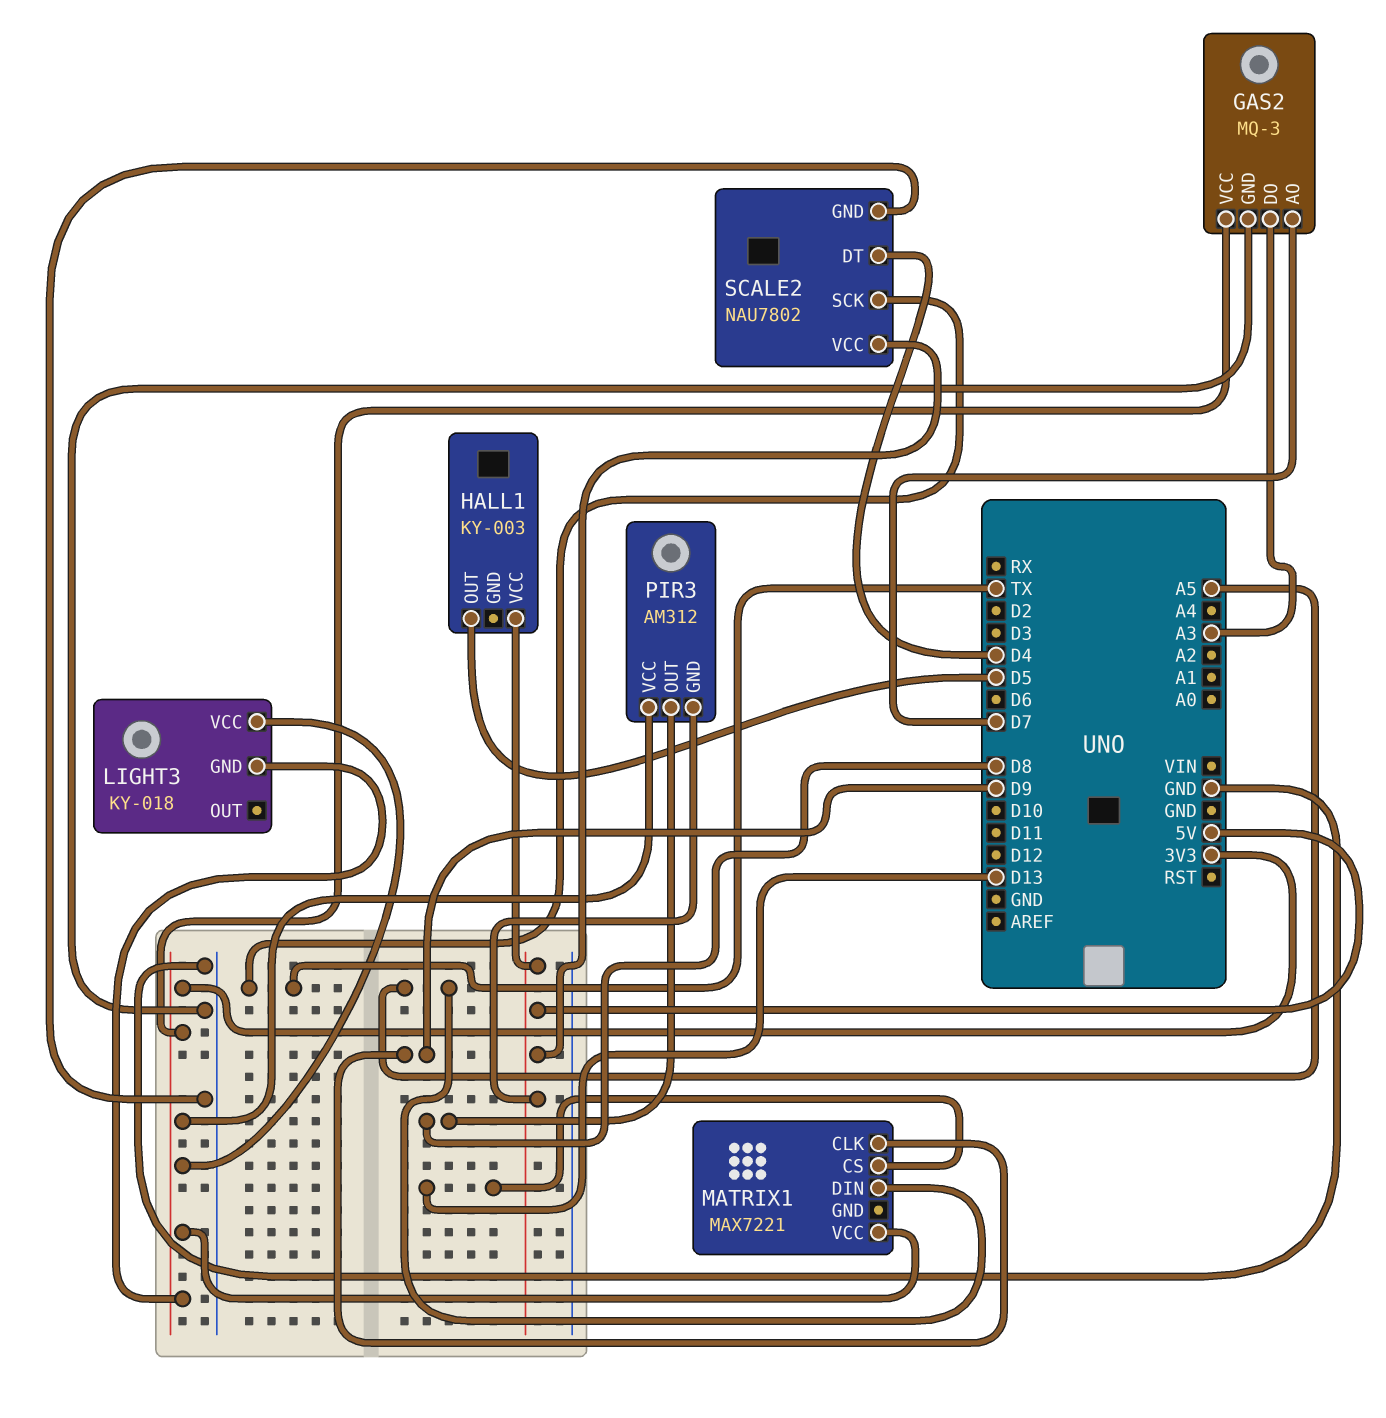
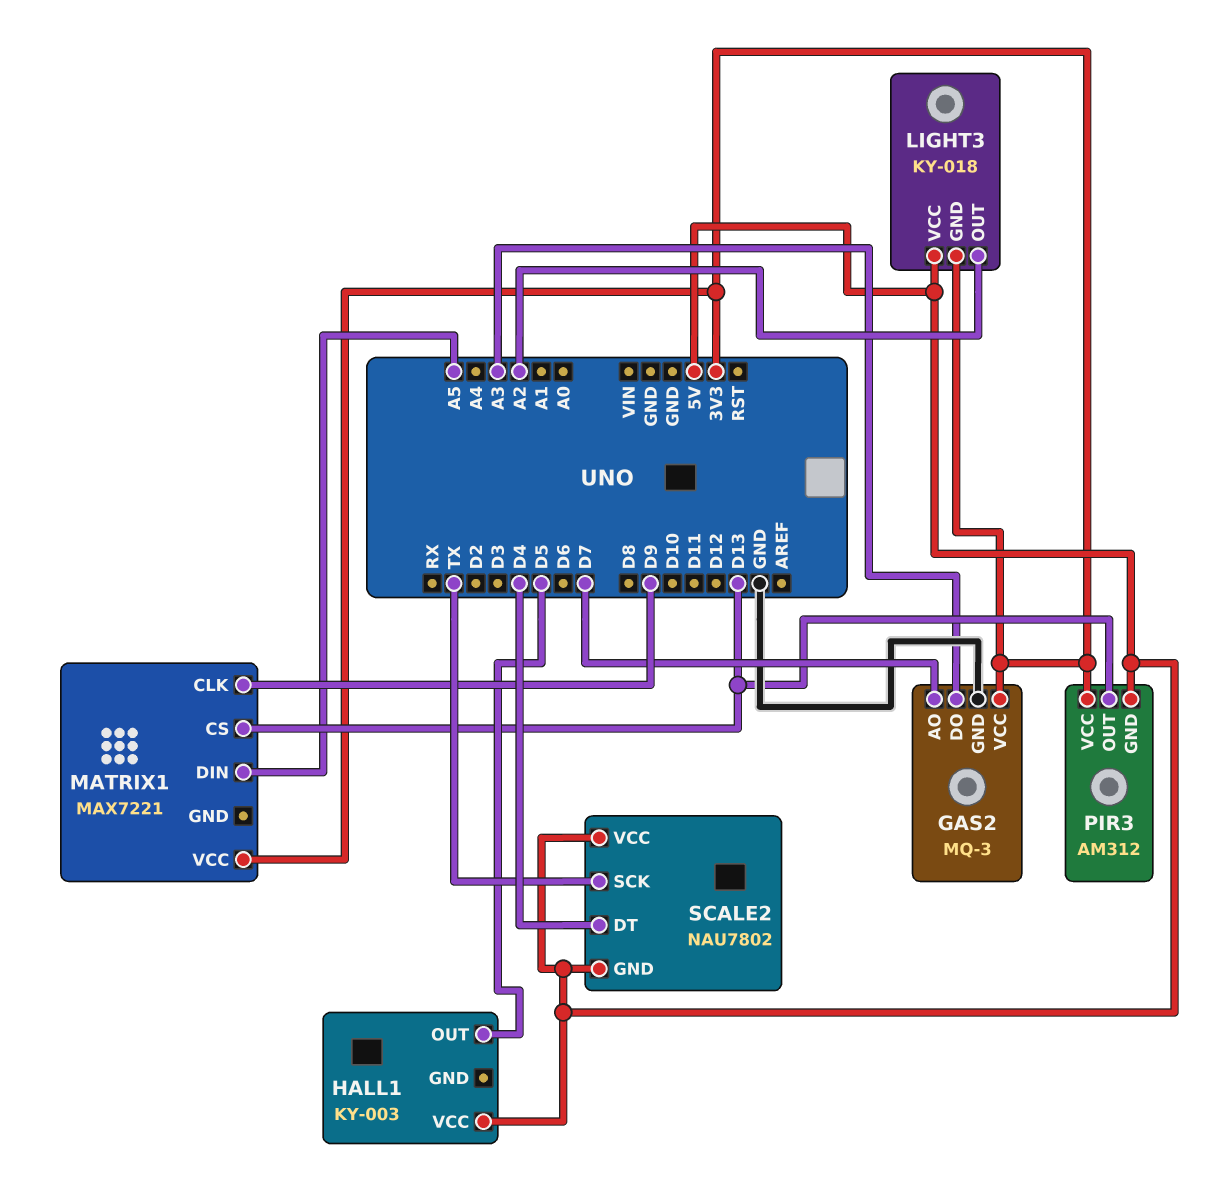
LIGHT3 pin OUT: none -> A2
LIGHT3 pin VCC: 3V3 -> 5V
PIR3 pin OUT: D8 -> D13
SCALE2 pin GND: GND -> 5V

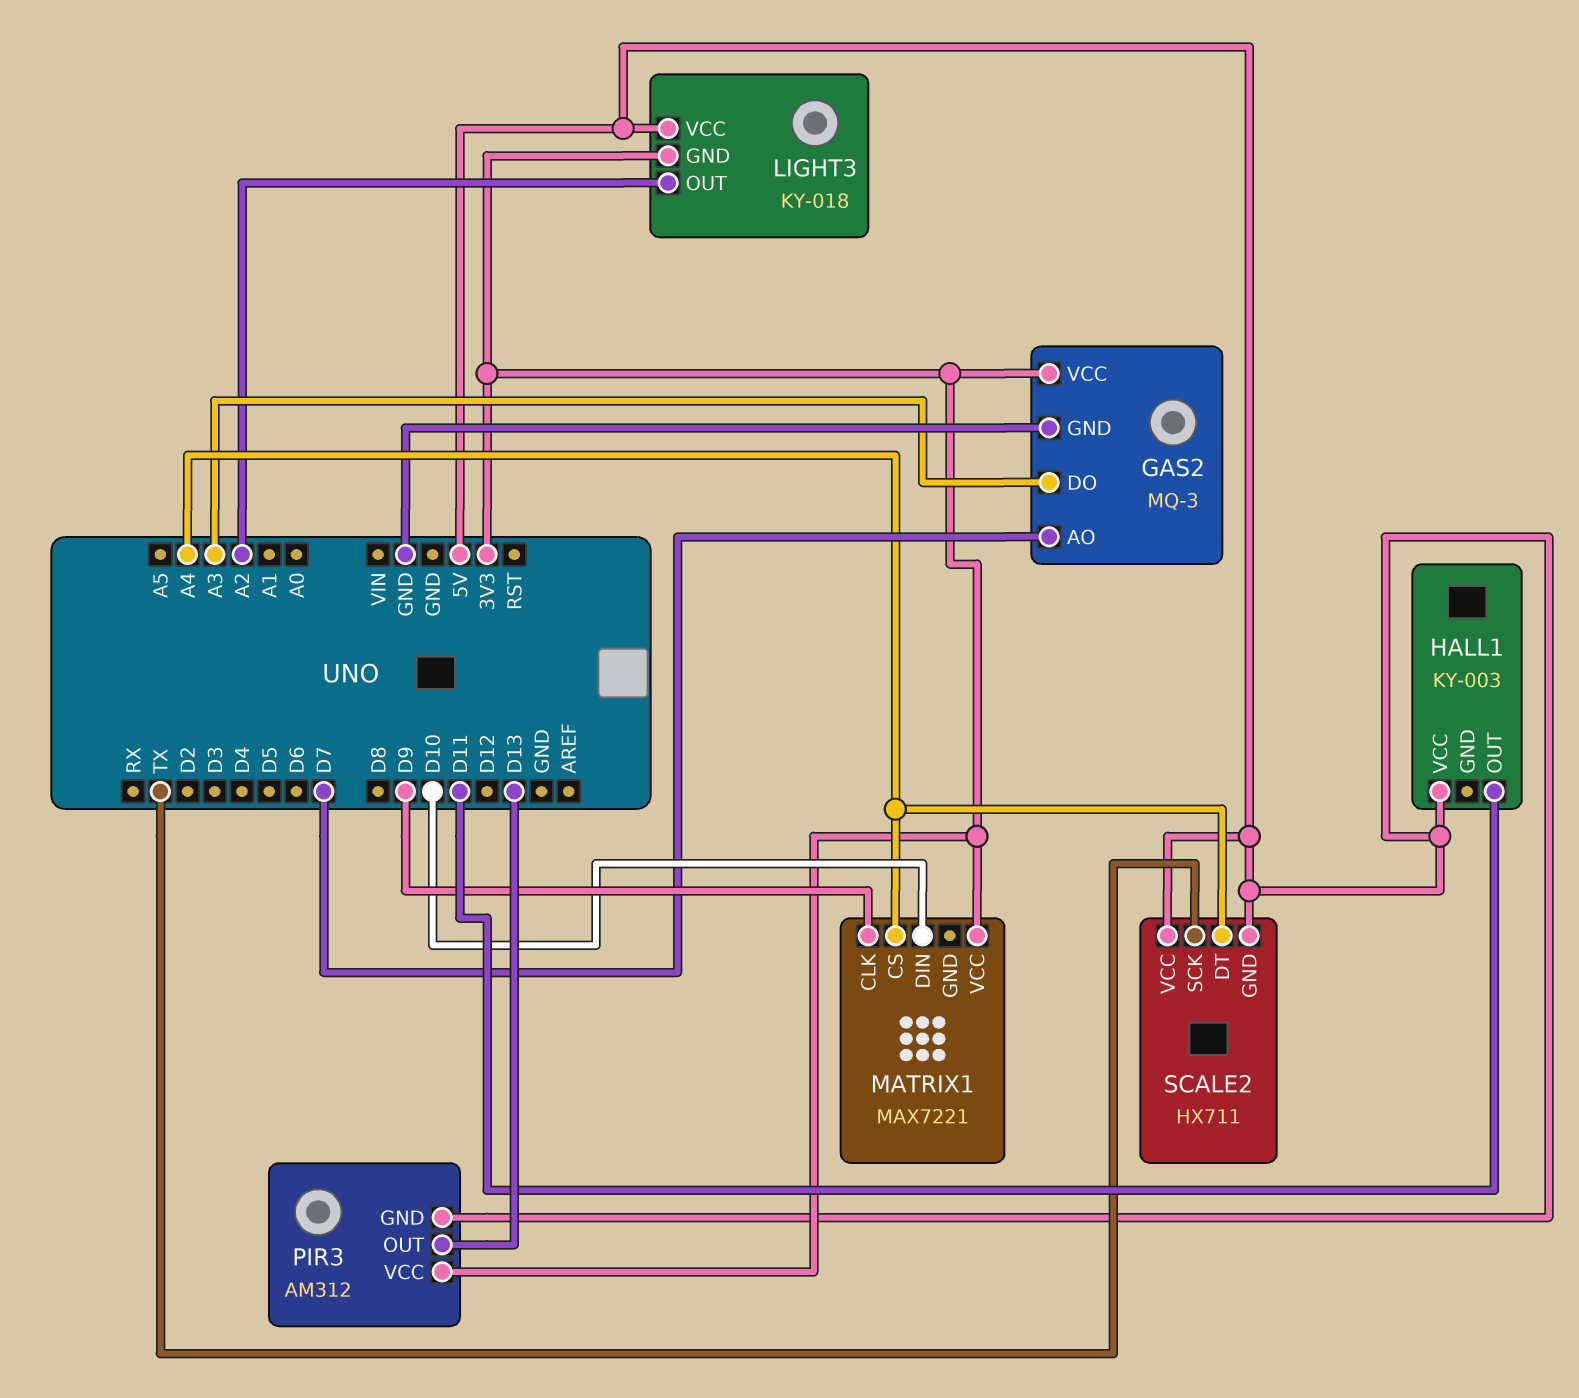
HALL1 pin OUT: D5 -> D11
MATRIX1 pin CS: D13 -> A4
MATRIX1 pin DIN: A5 -> D10
SCALE2: NAU7802 -> HX711
SCALE2 pin DT: D4 -> A4

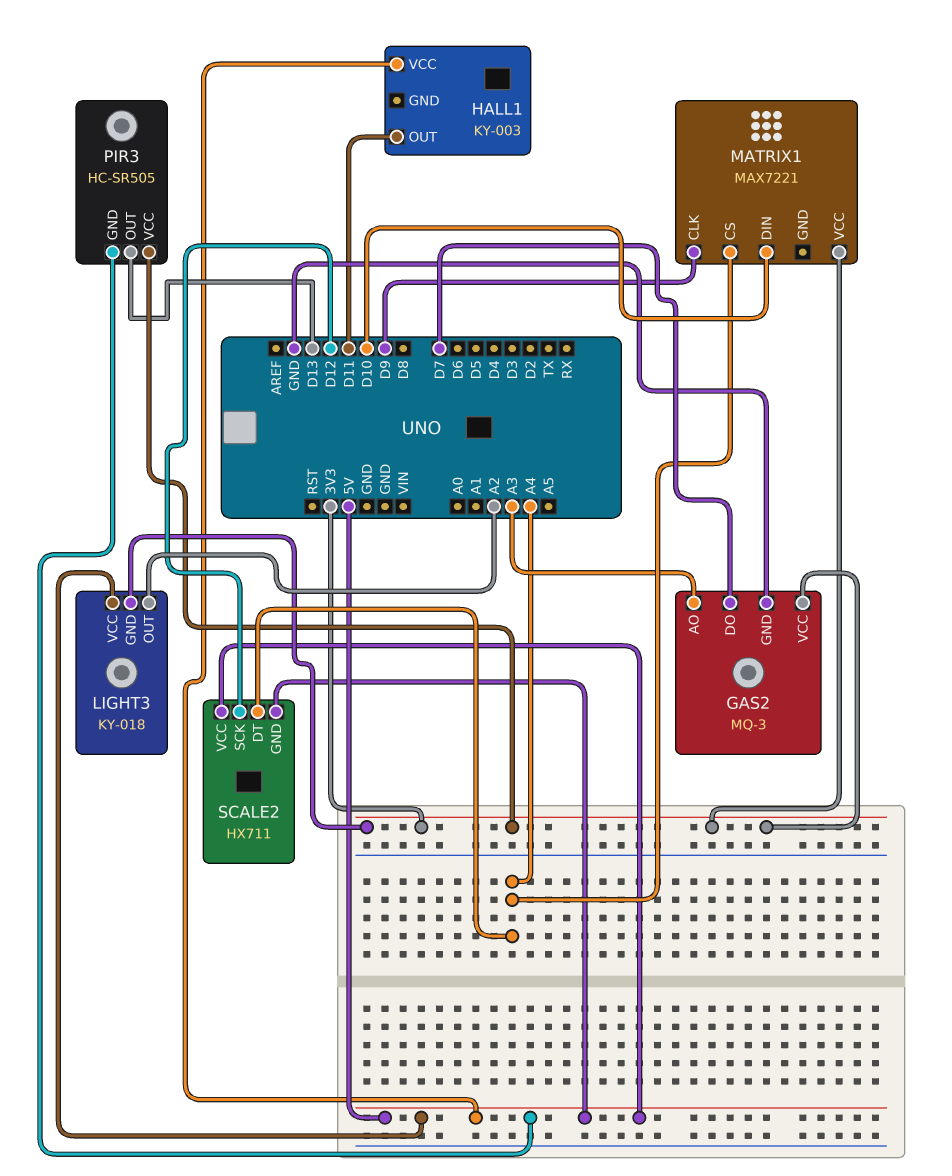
GAS2 pin AO: D7 -> A3
GAS2 pin DO: A3 -> D7
PIR3: AM312 -> HC-SR505
SCALE2 pin SCK: TX -> D12

